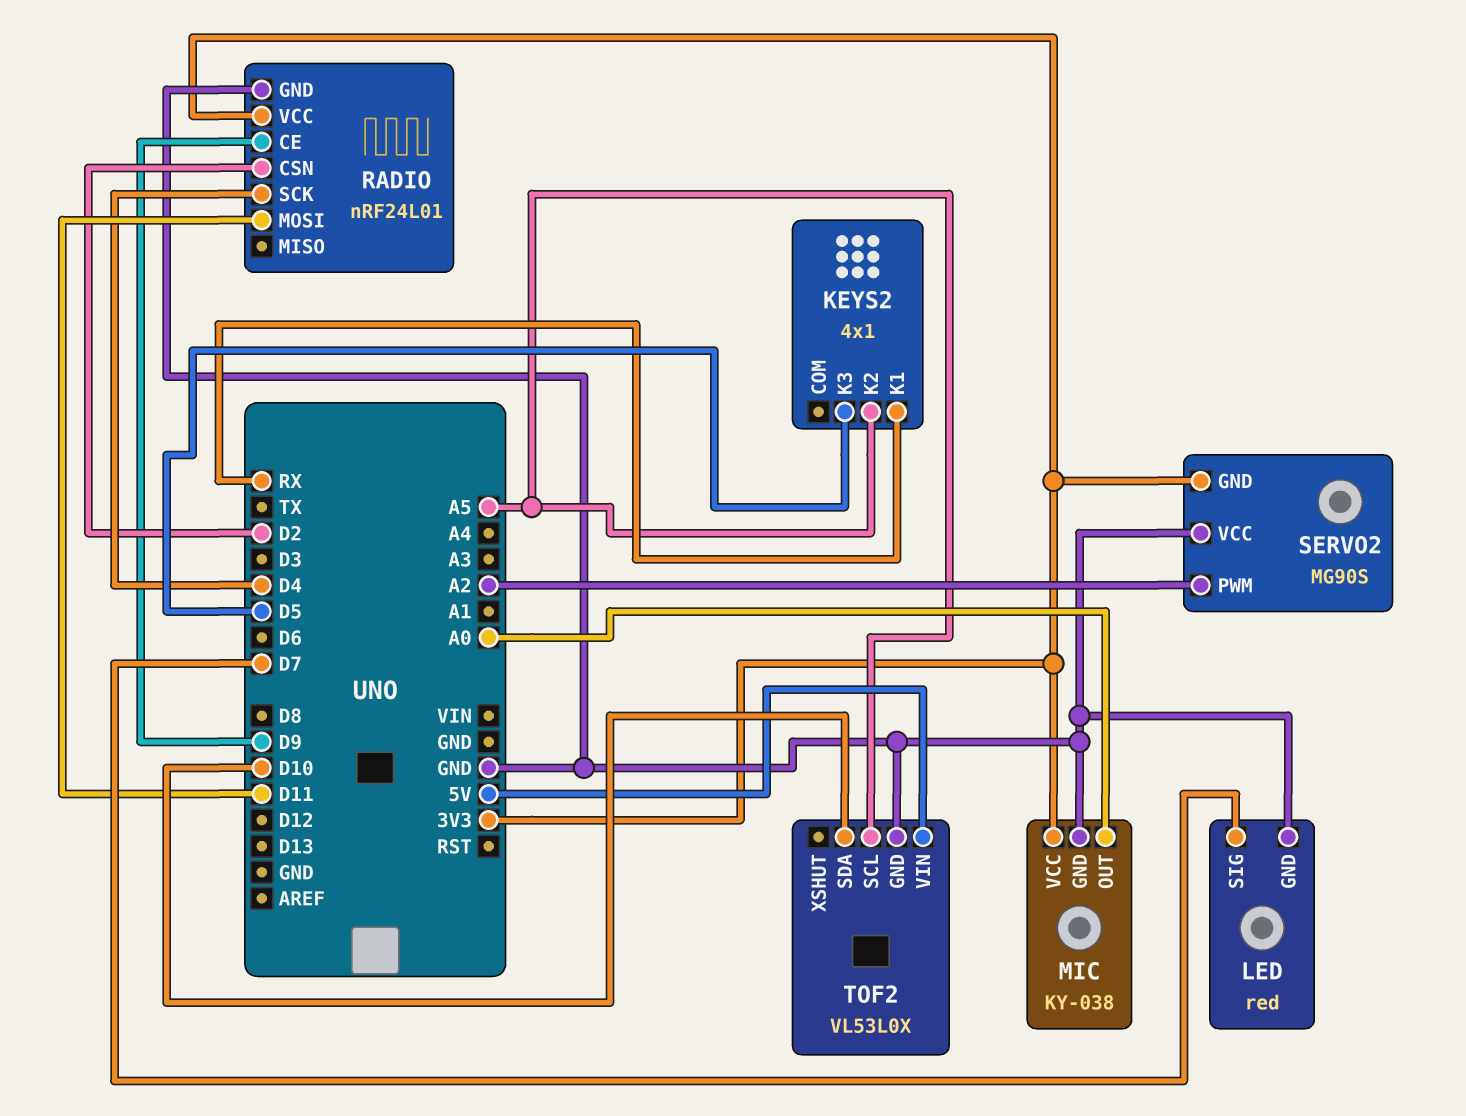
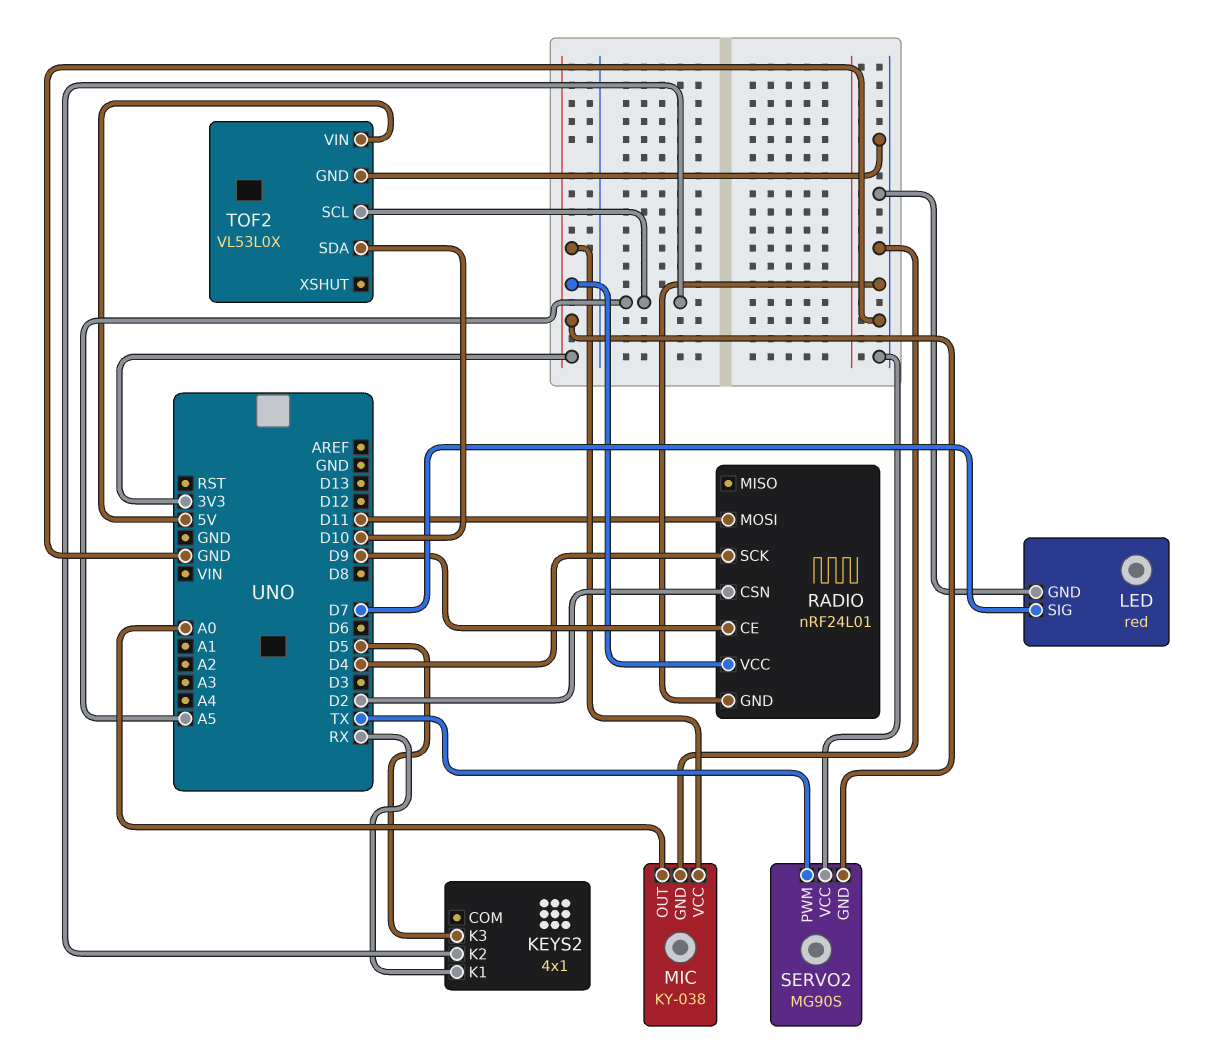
SERVO2 pin PWM: A2 -> TX

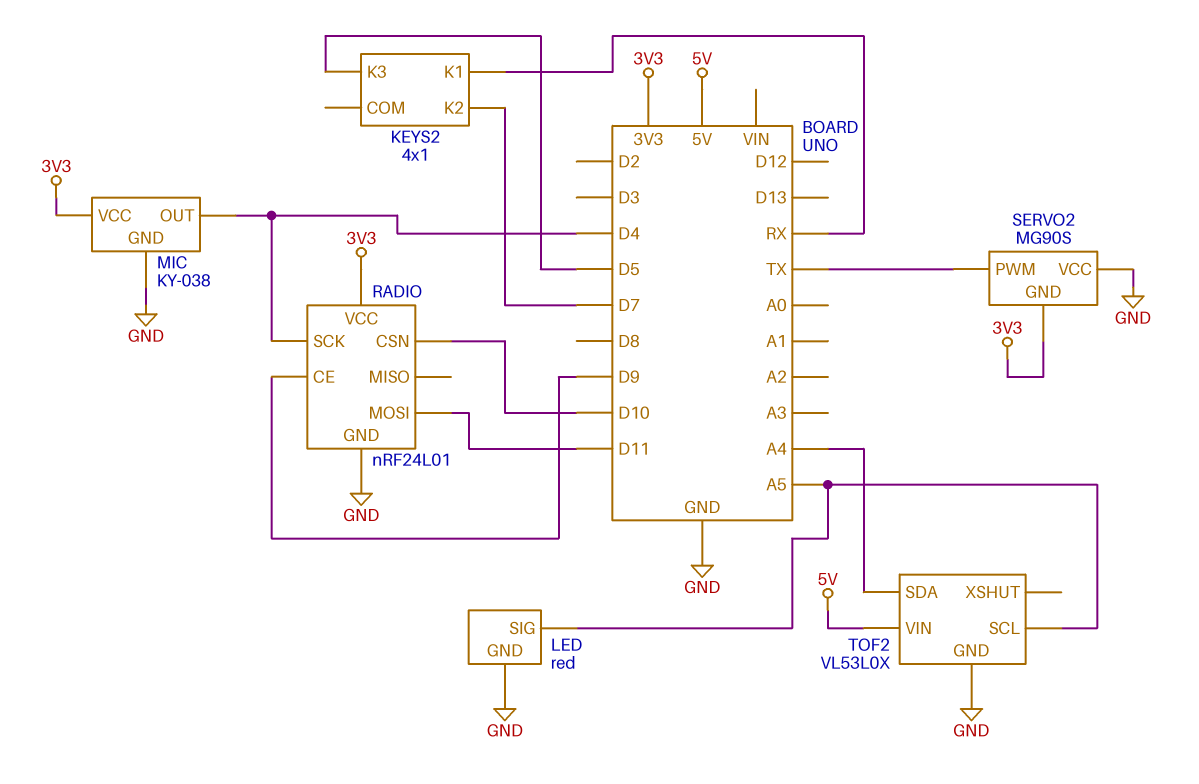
KEYS2 pin K2: A5 -> D7
LED pin SIG: D7 -> A5
MIC pin OUT: A0 -> D4
RADIO pin CSN: D2 -> D10
TOF2 pin SDA: D10 -> A4

